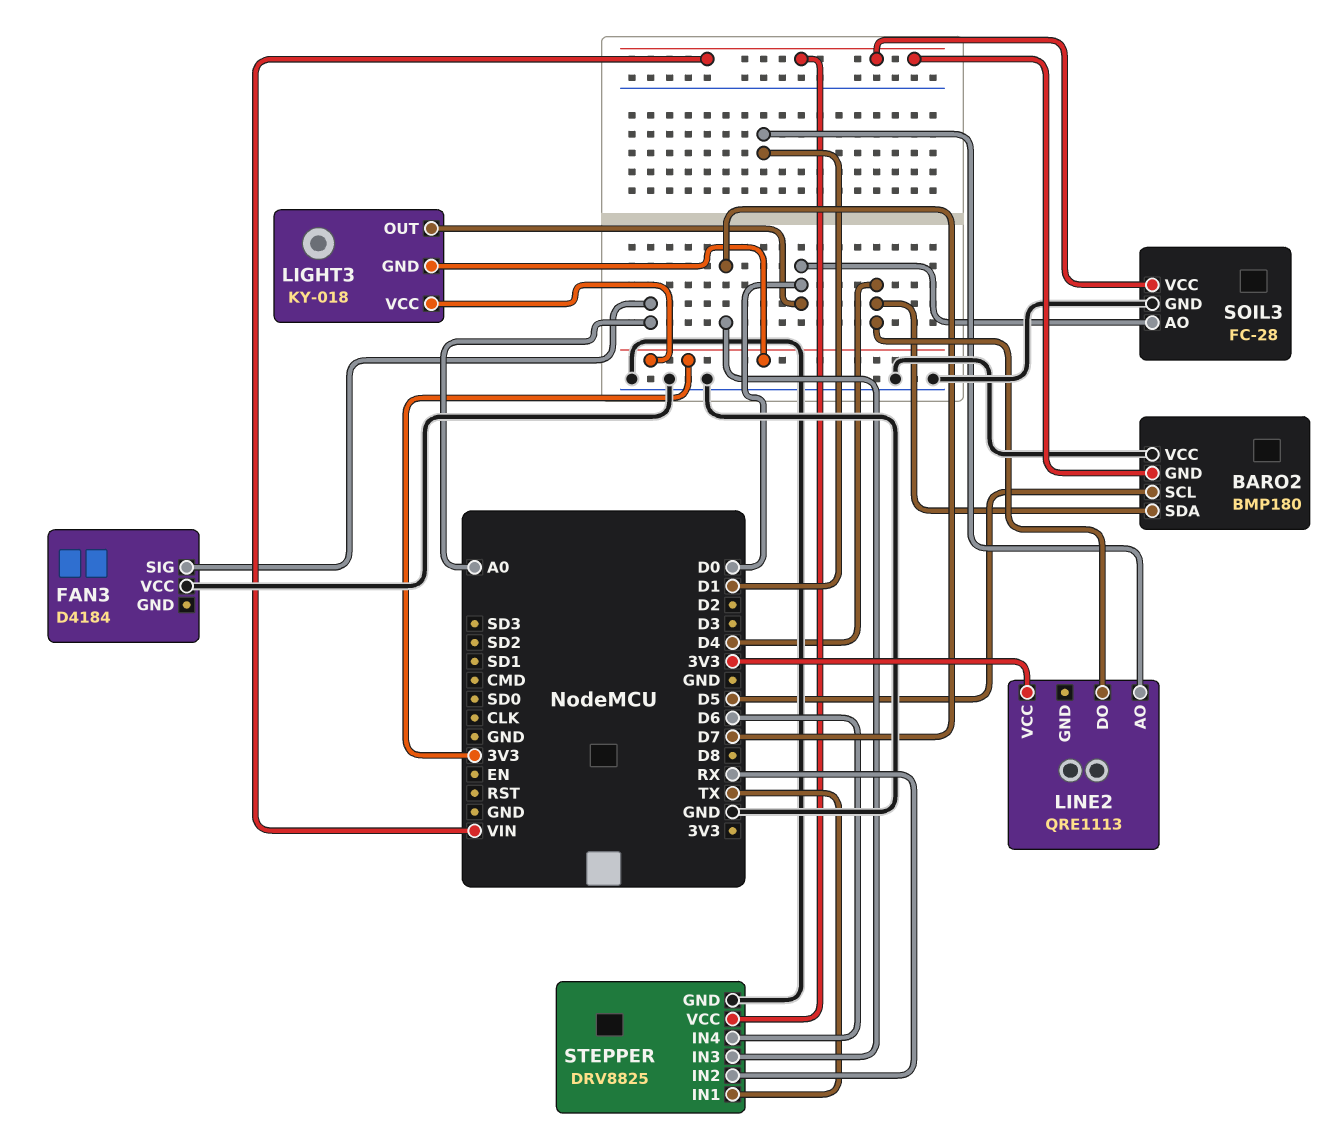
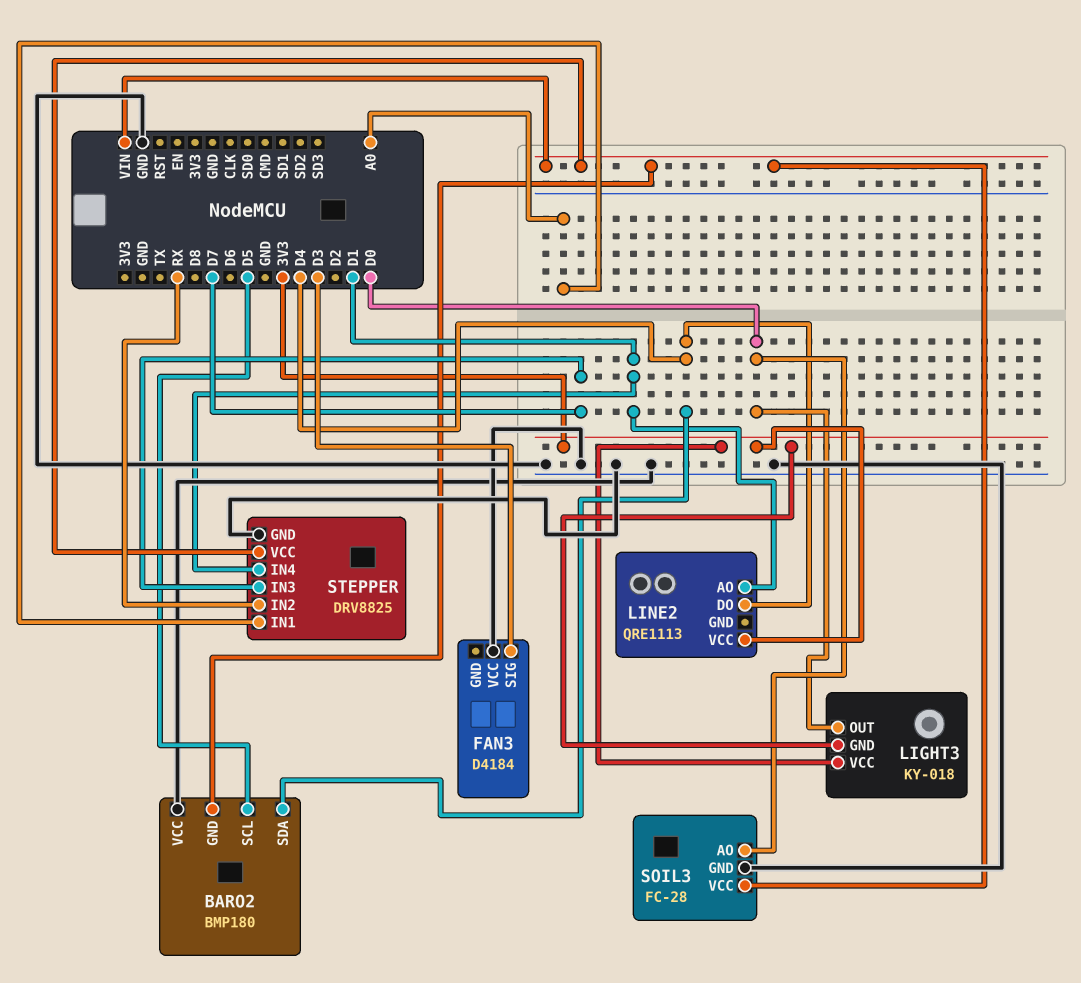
FAN3 pin SIG: A0 -> D3
STEPPER pin IN1: TX -> A0
STEPPER pin IN4: D6 -> D1

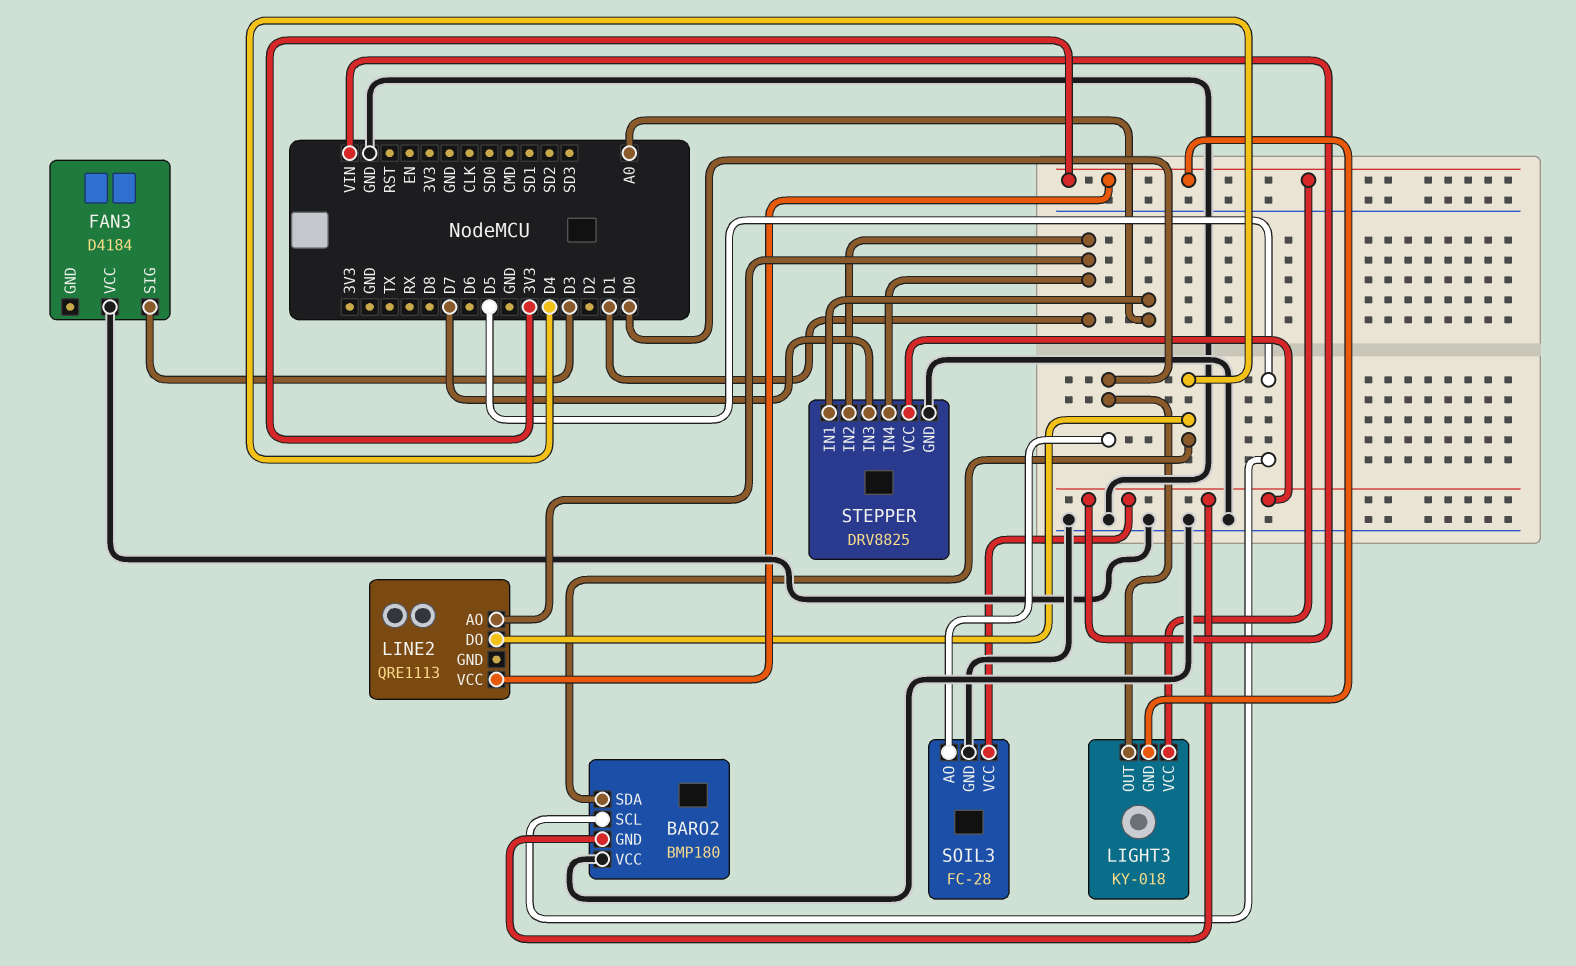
STEPPER pin IN2: RX -> D1

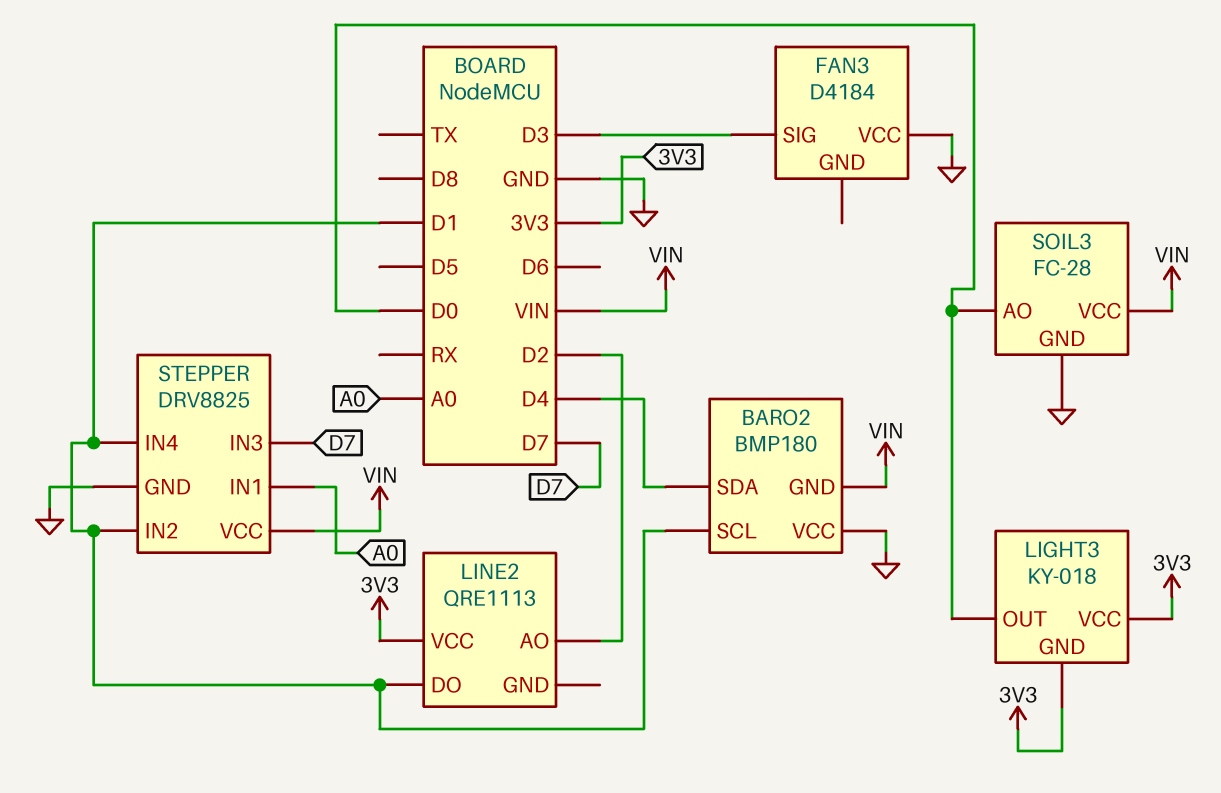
BARO2 pin SCL: D5 -> D1
LINE2 pin AO: D1 -> D2
LINE2 pin DO: D4 -> D1

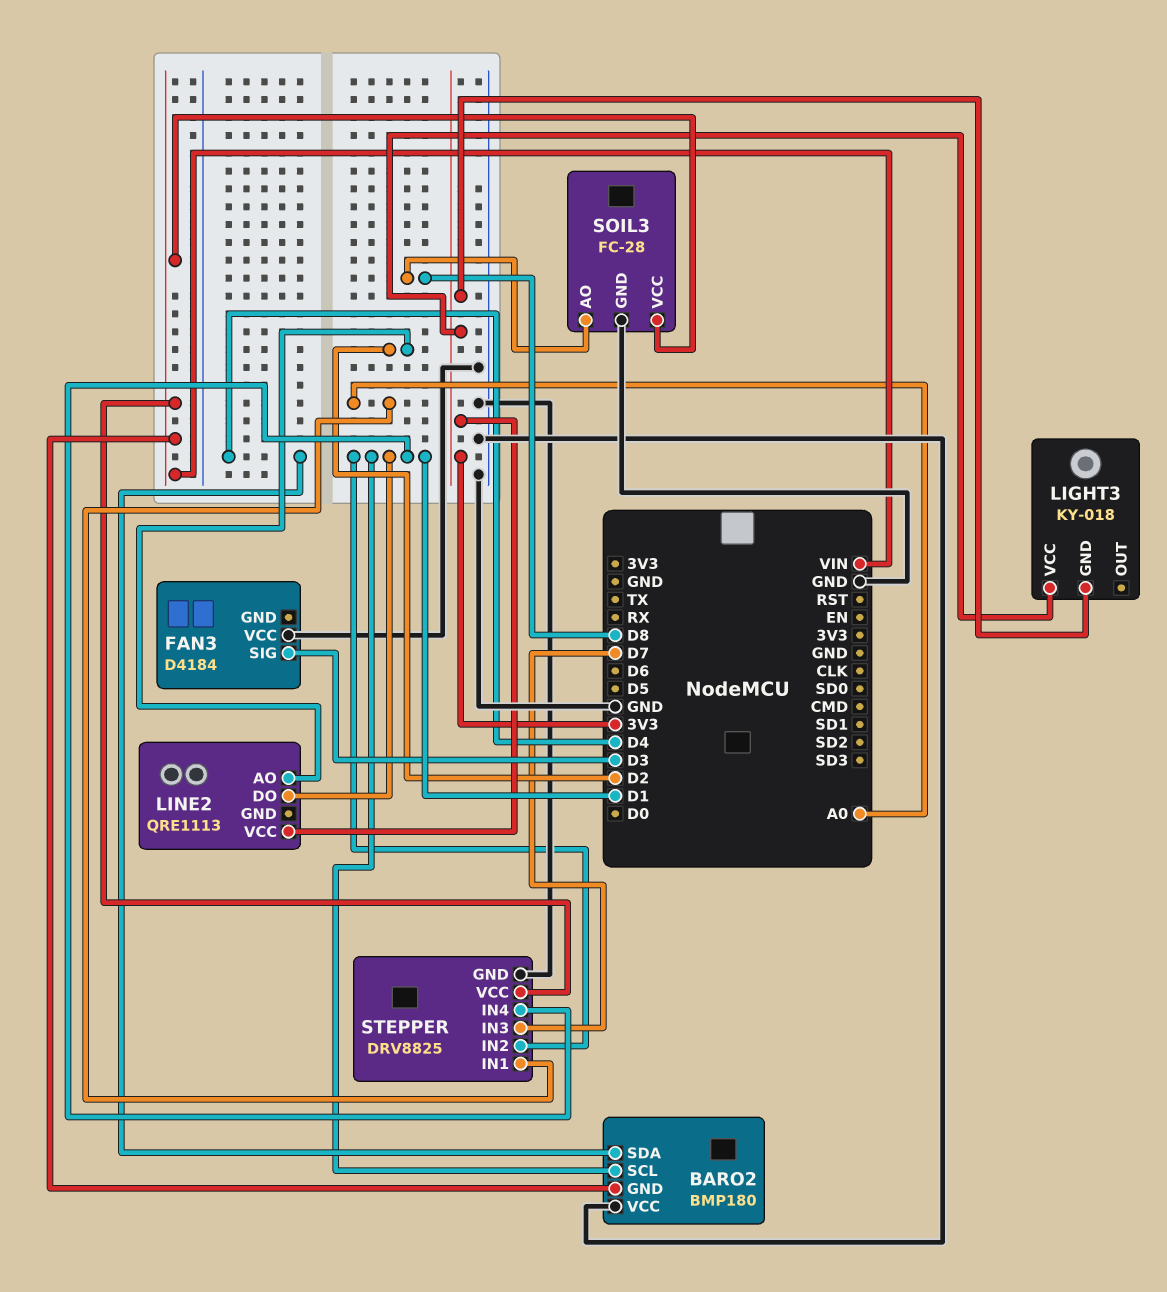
LIGHT3 pin OUT: D0 -> none
SOIL3 pin AO: D0 -> D8

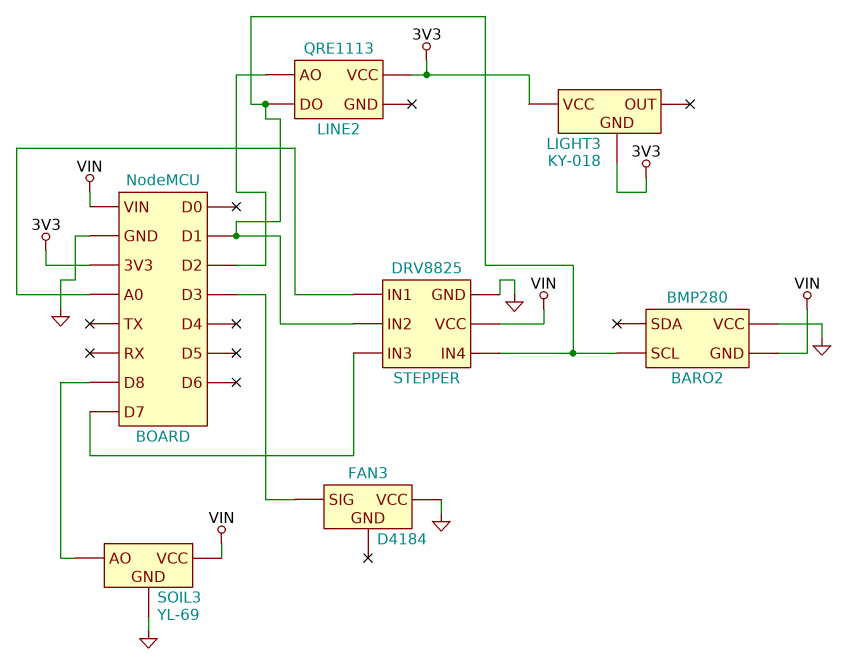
BARO2: BMP180 -> BMP280
BARO2 pin SDA: D4 -> none
SOIL3: FC-28 -> YL-69

